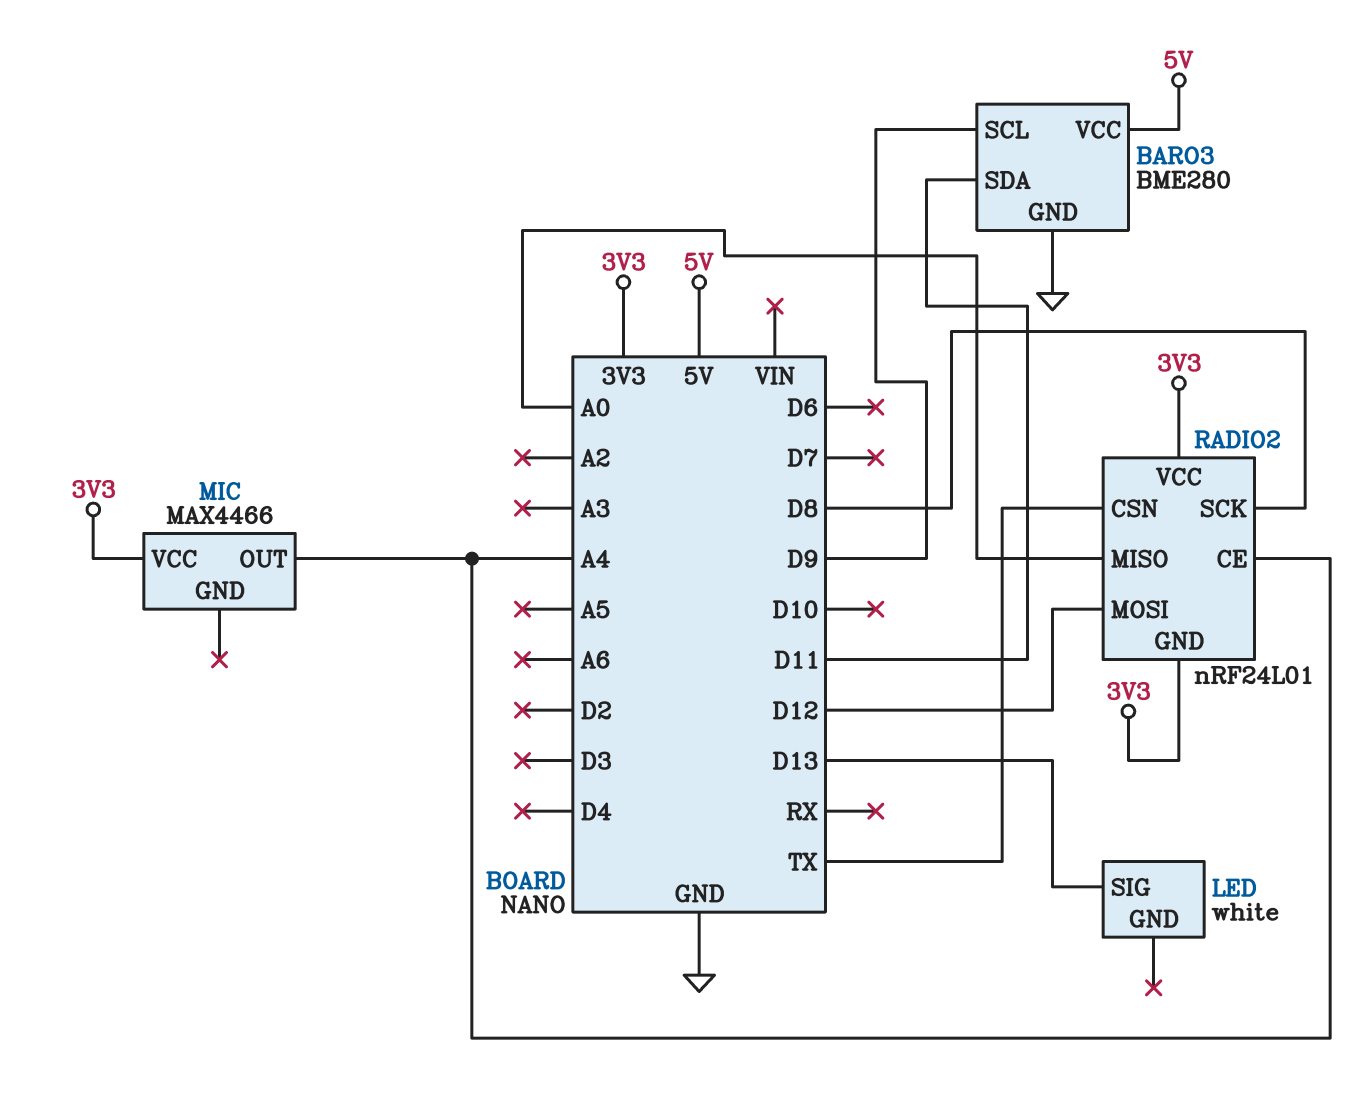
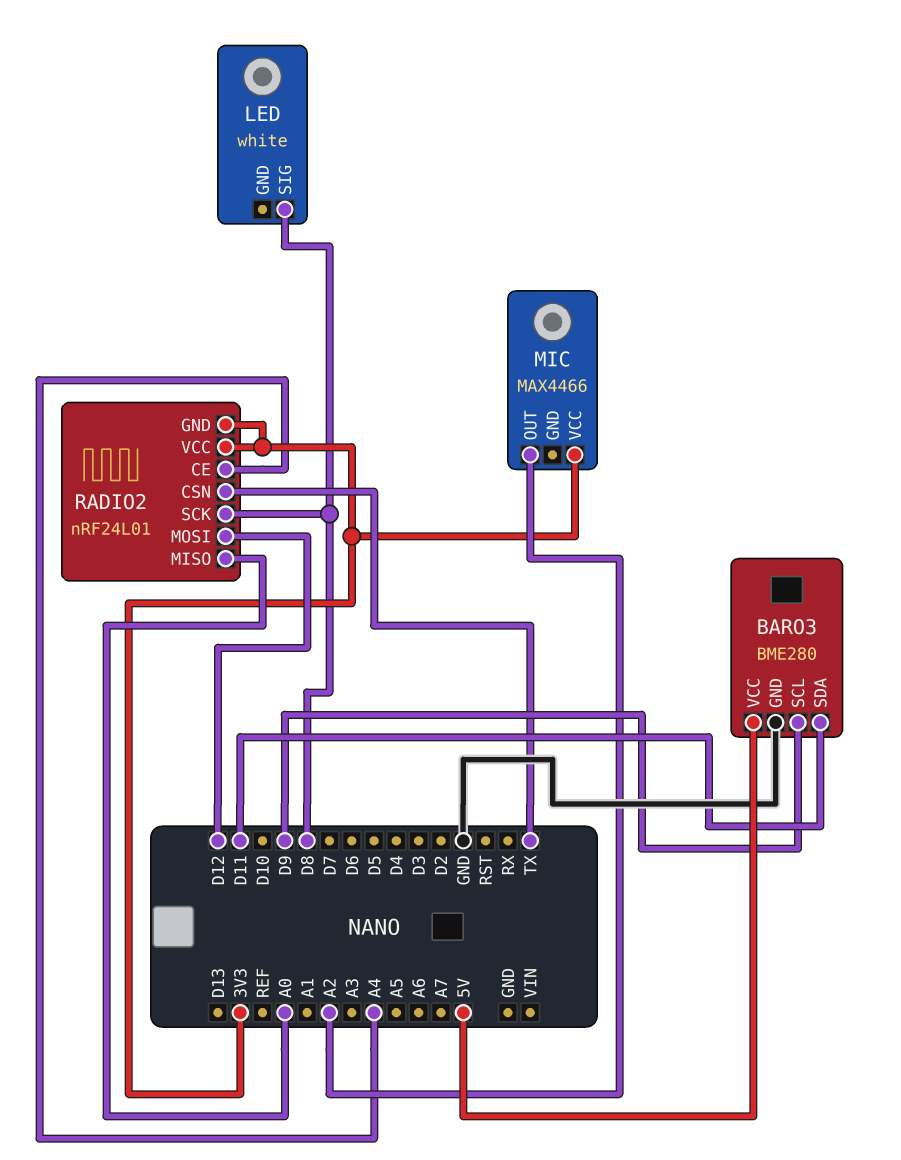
LED pin SIG: D13 -> D8
MIC pin OUT: A4 -> A2

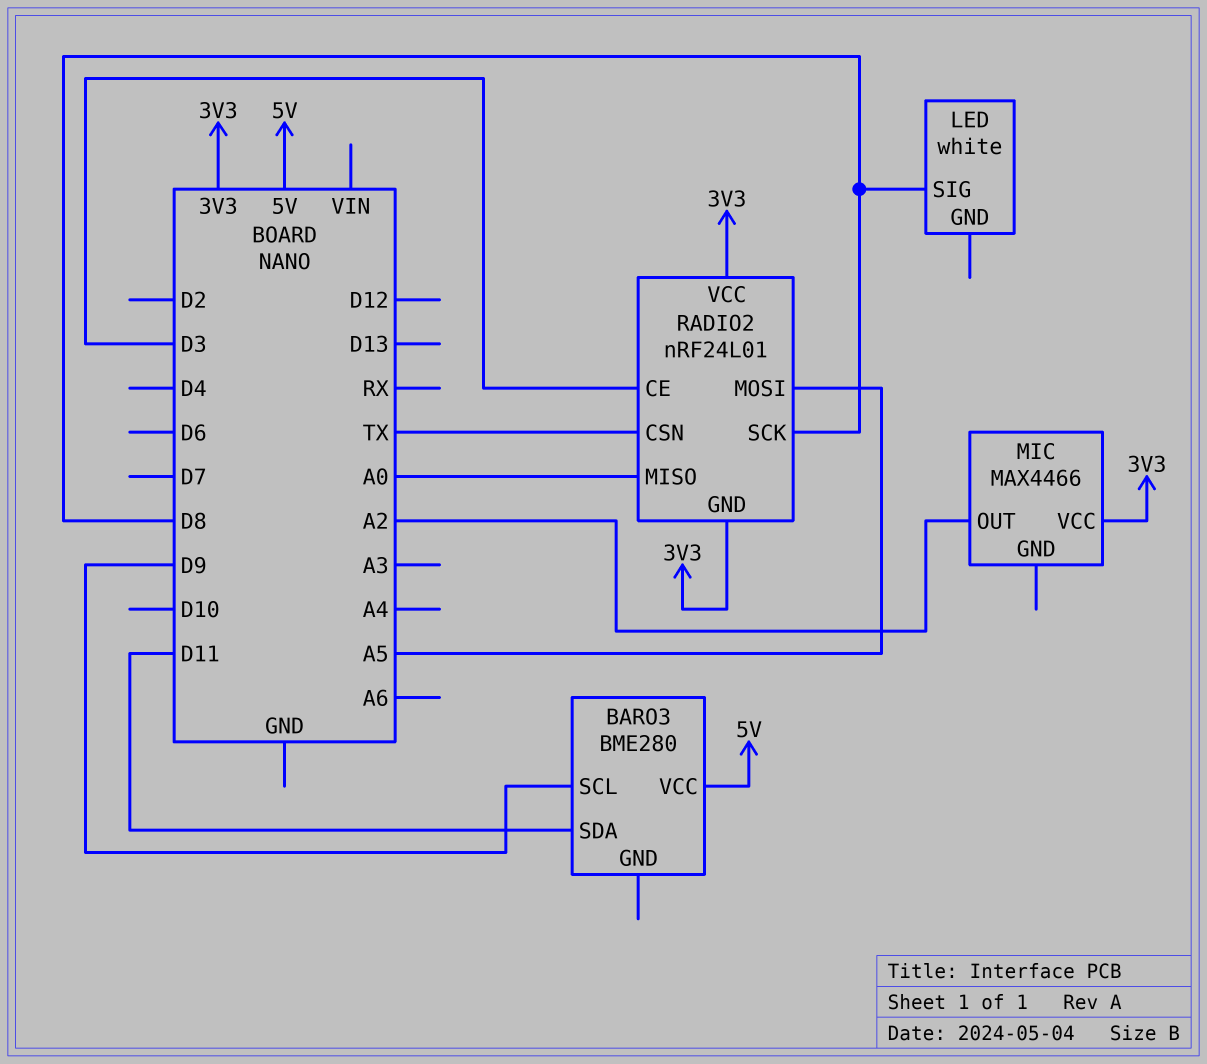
BARO3 pin GND: GND -> none
RADIO2 pin CE: A4 -> D3
RADIO2 pin MOSI: D12 -> A5

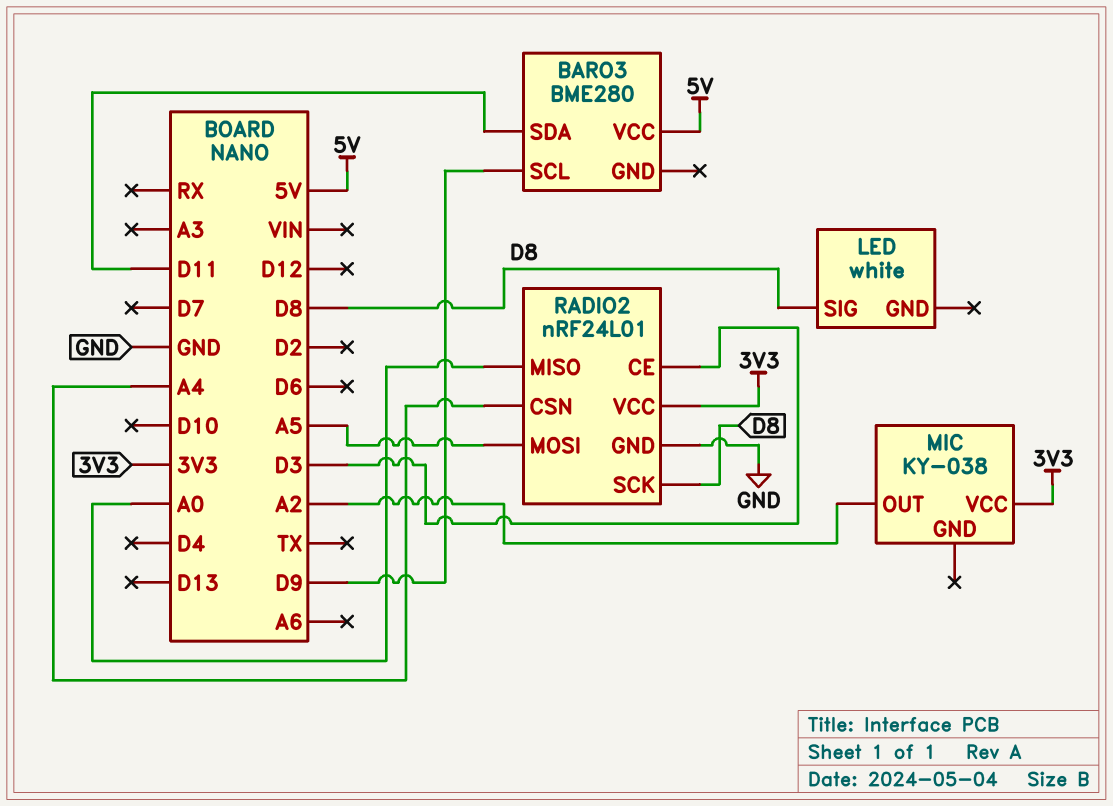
MIC: MAX4466 -> KY-038
RADIO2 pin CSN: TX -> A4
RADIO2 pin GND: 3V3 -> GND

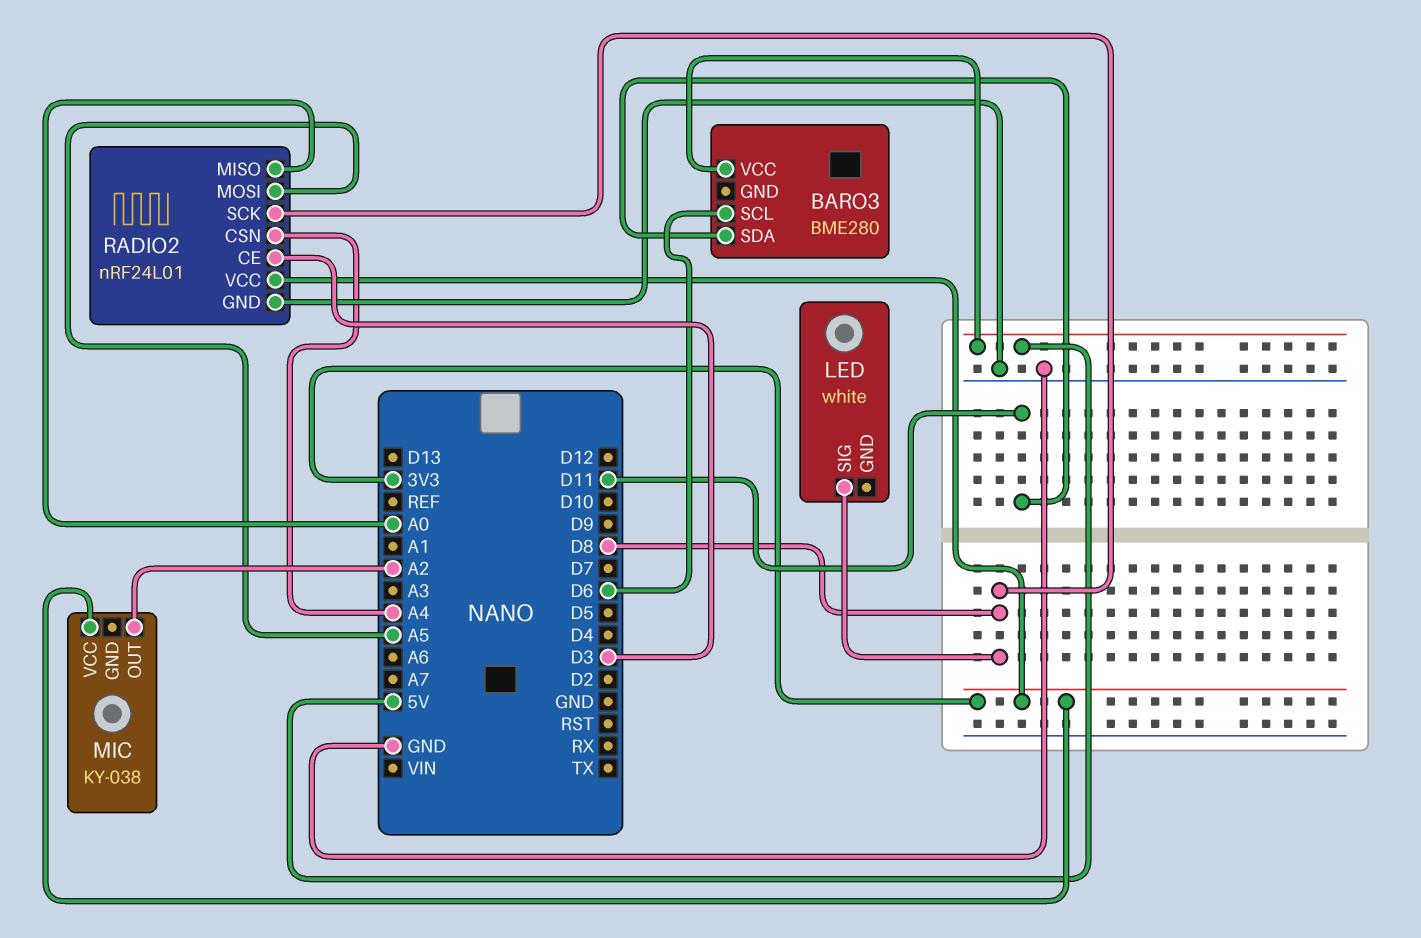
BARO3 pin SCL: D9 -> D6

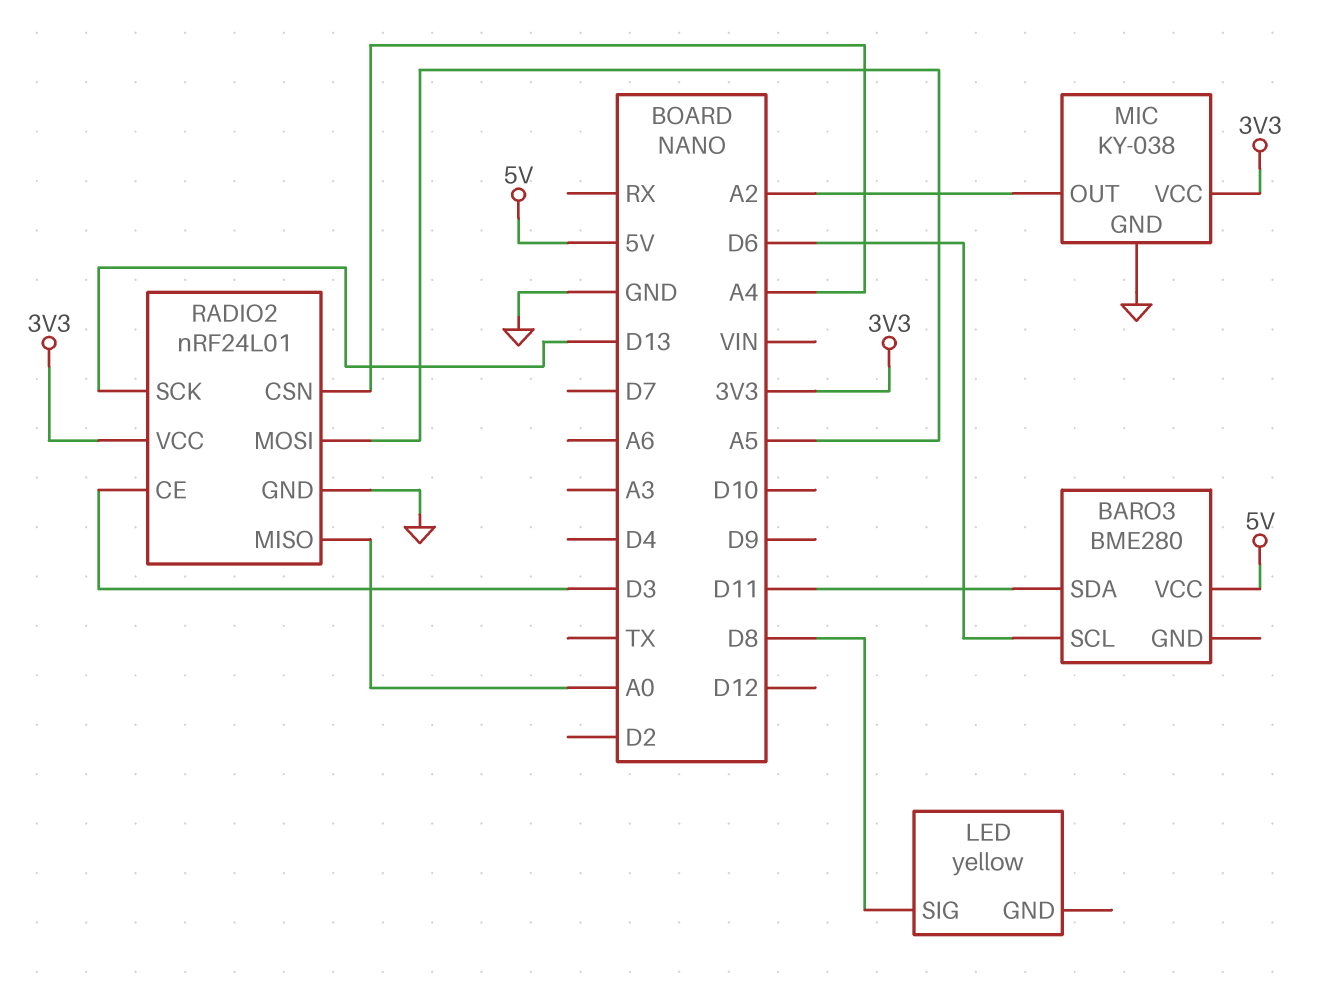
LED: white -> yellow
MIC pin GND: none -> GND
RADIO2 pin SCK: D8 -> D13

